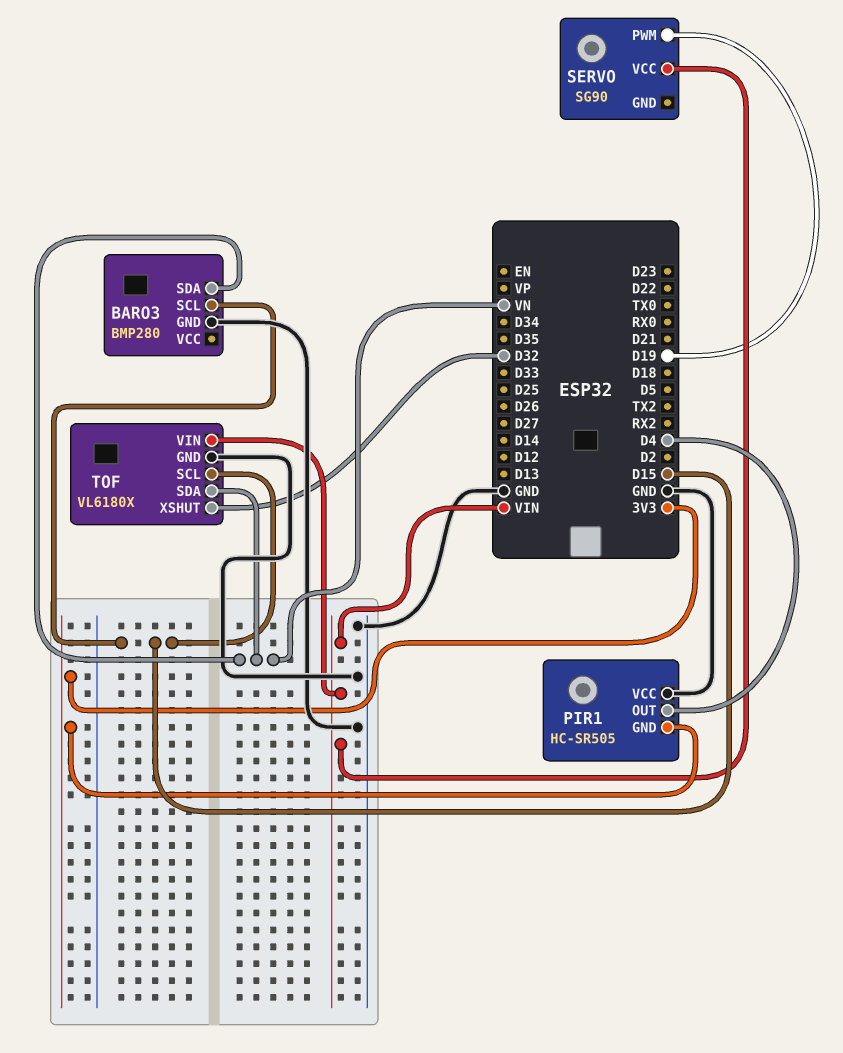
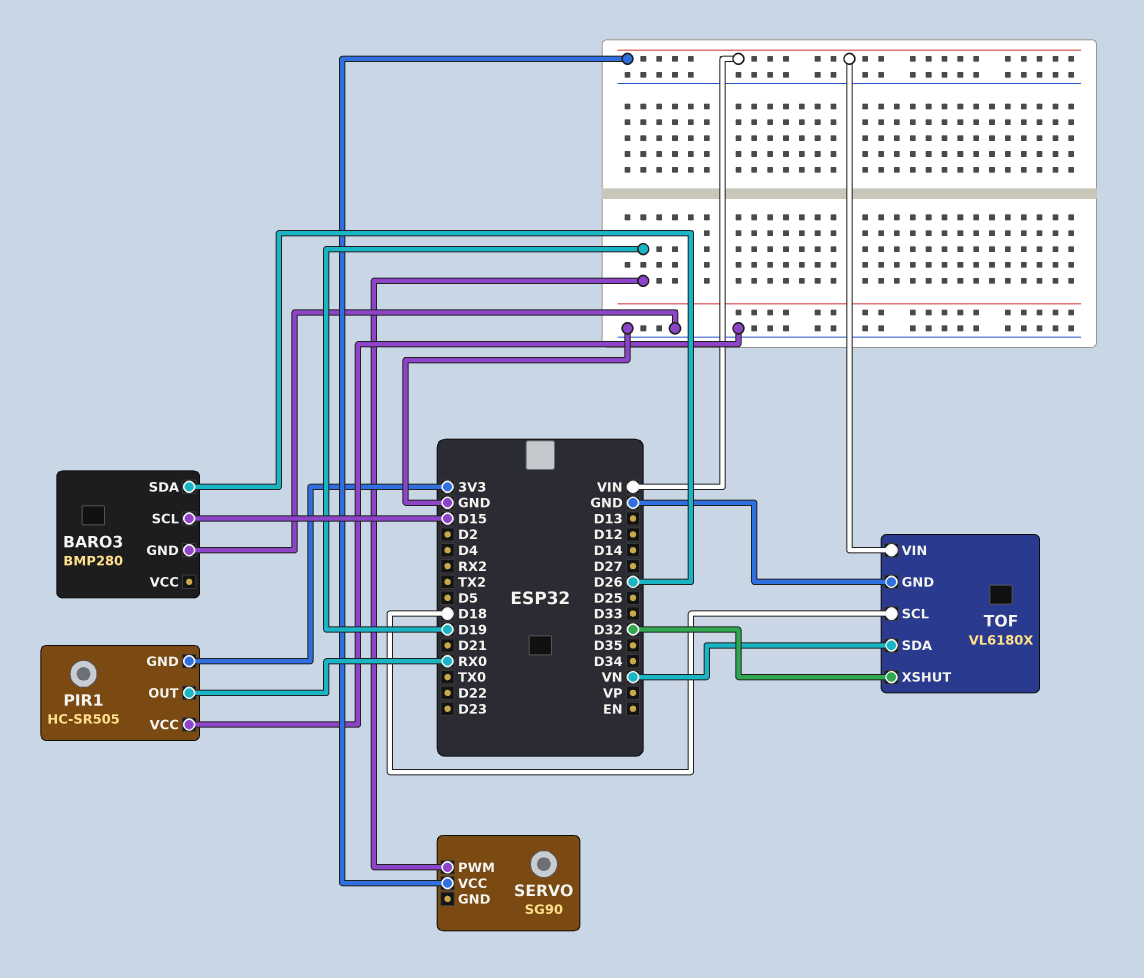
BARO3 pin SDA: VN -> D26
PIR1 pin OUT: D4 -> RX0
TOF pin SCL: D15 -> D18

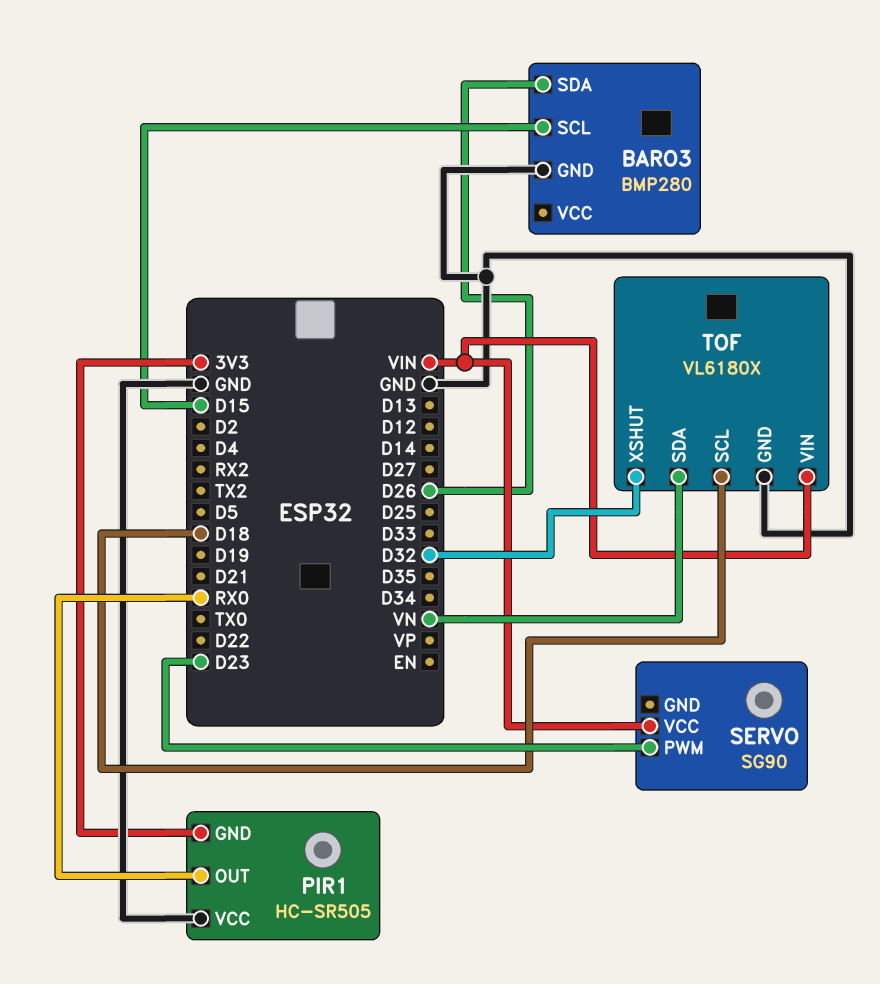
SERVO pin PWM: D19 -> D23

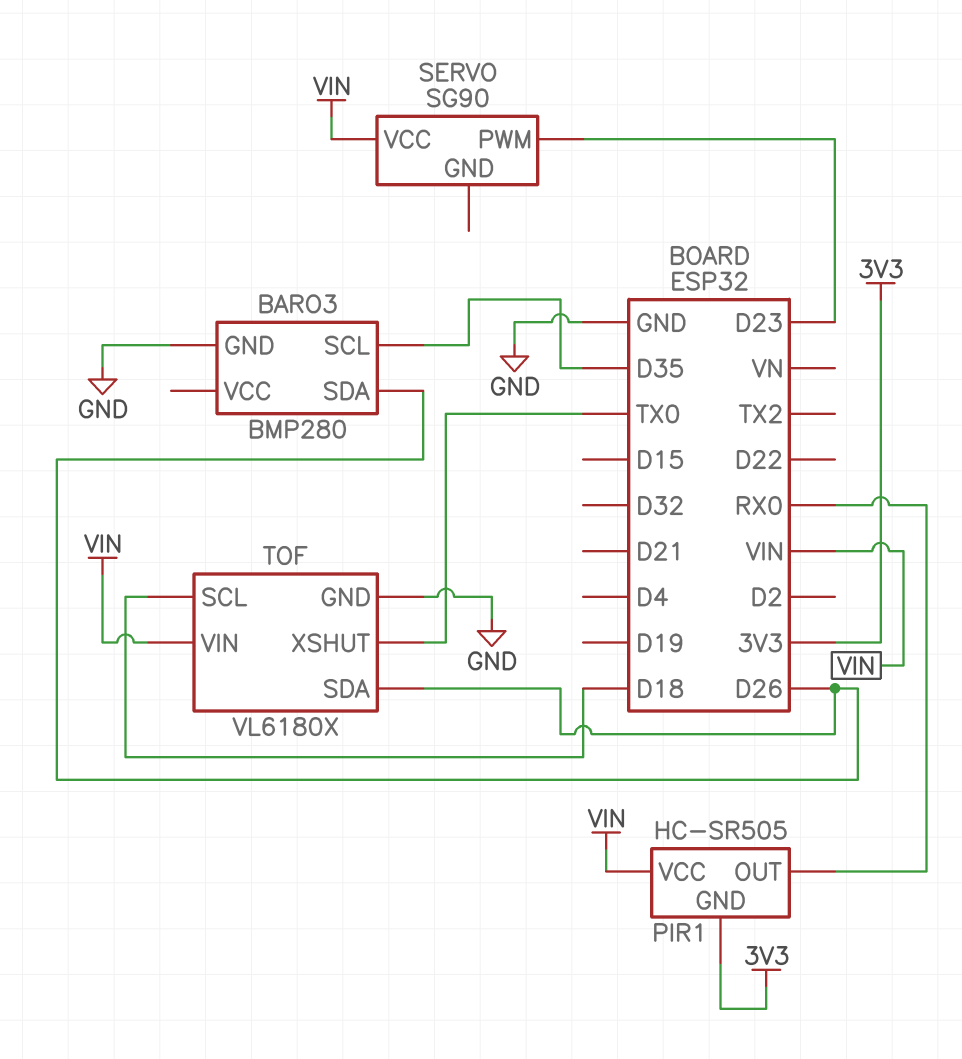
BARO3 pin SCL: D15 -> D35
PIR1 pin VCC: GND -> VIN
TOF pin SDA: VN -> D26
TOF pin XSHUT: D32 -> TX0

